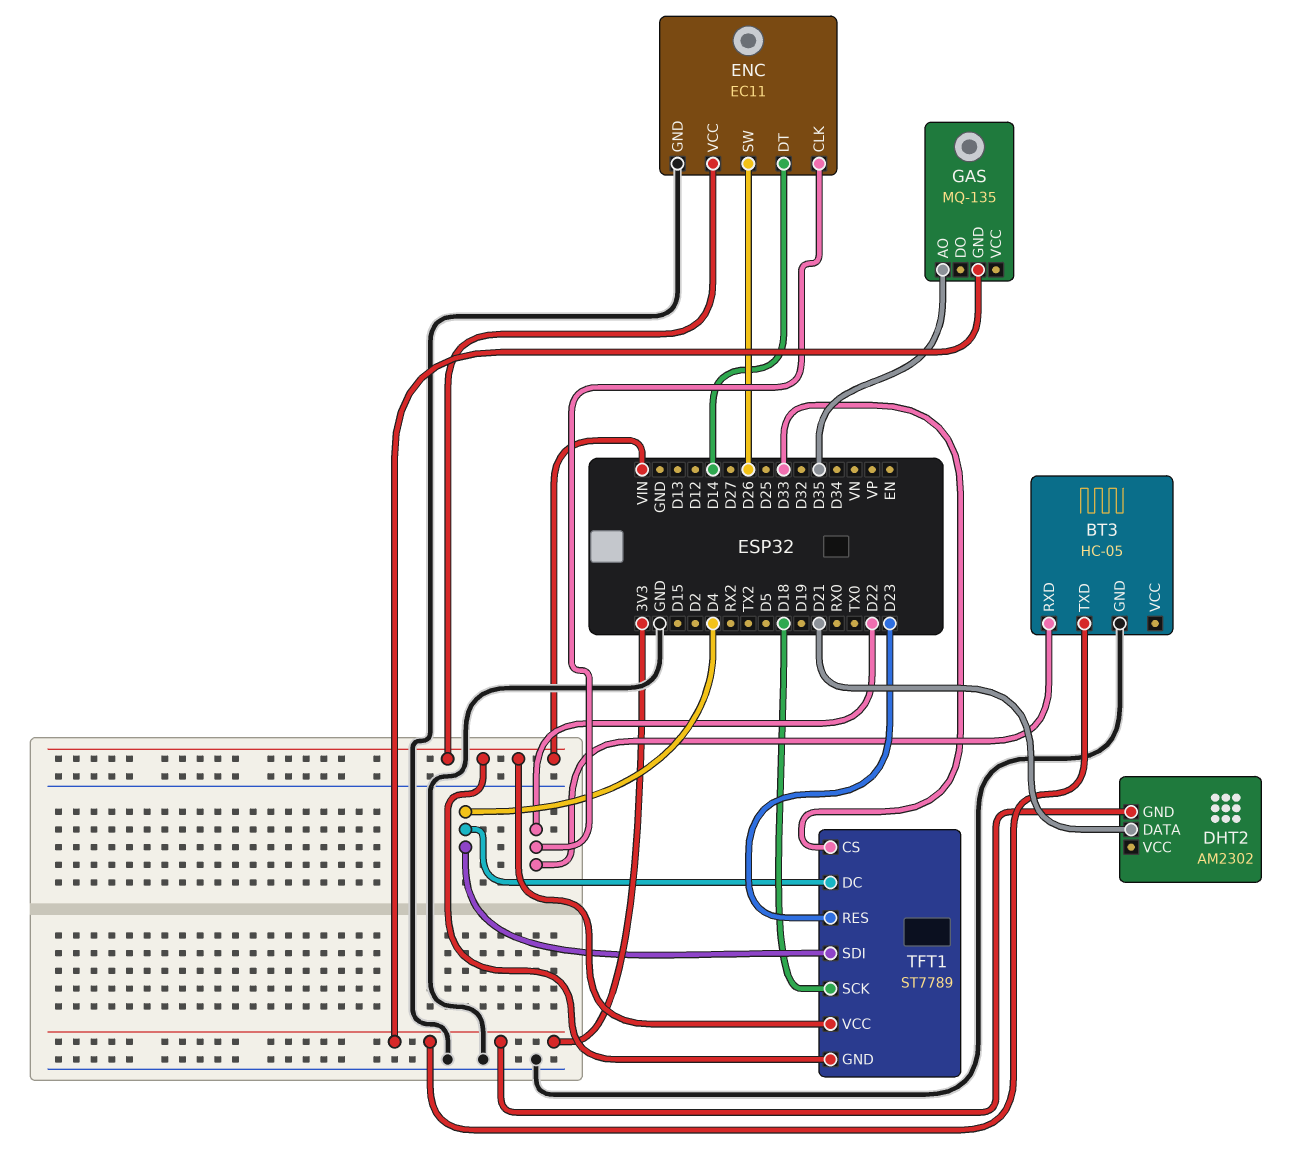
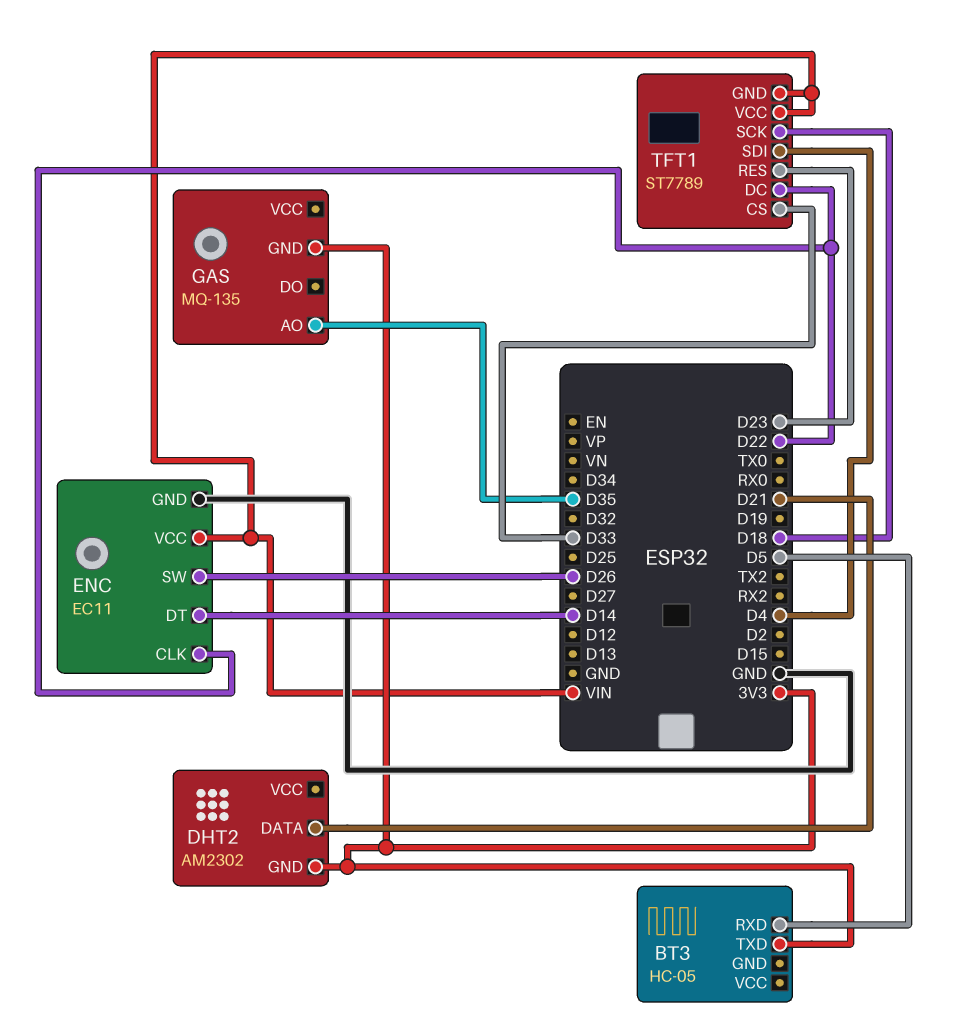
BT3 pin GND: GND -> none
BT3 pin RXD: D22 -> D5
TFT1 pin DC: D4 -> D22

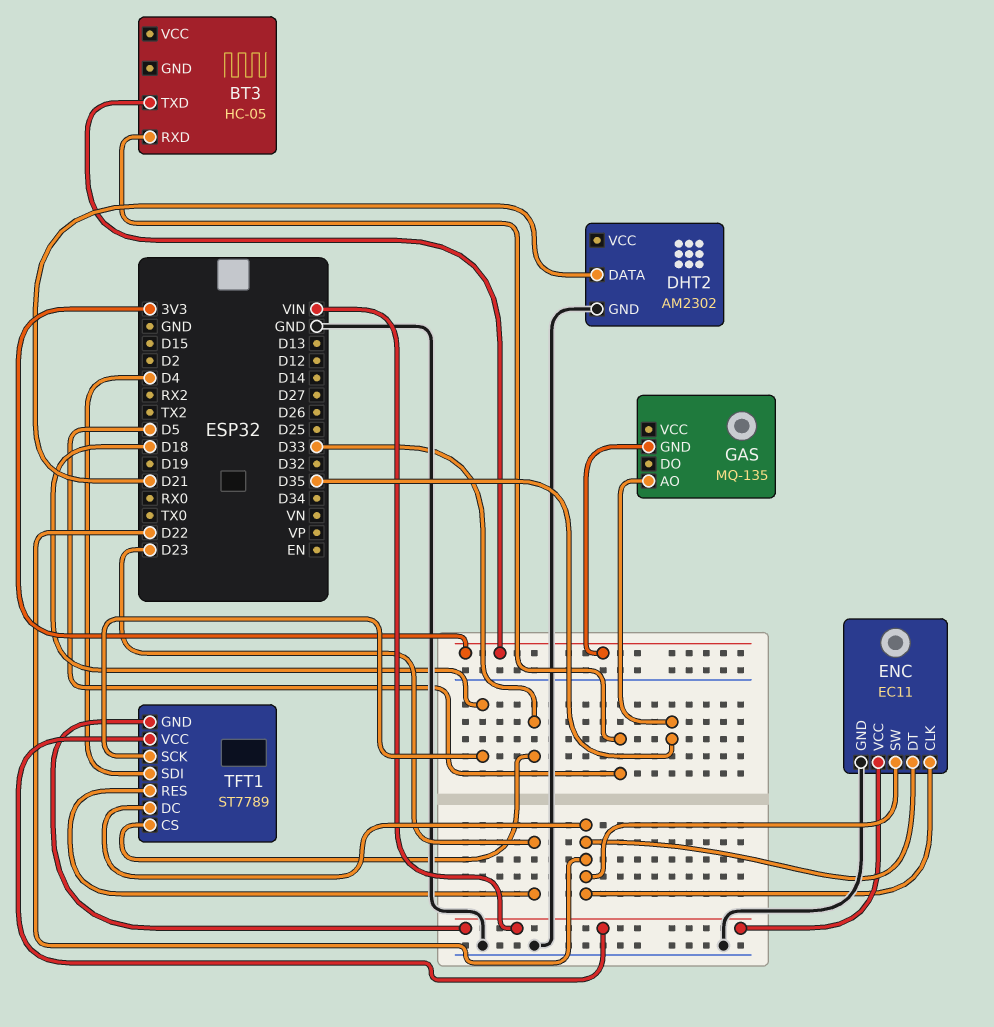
DHT2 pin GND: 3V3 -> GND
ENC pin DT: D14 -> D22
ENC pin SW: D26 -> D22

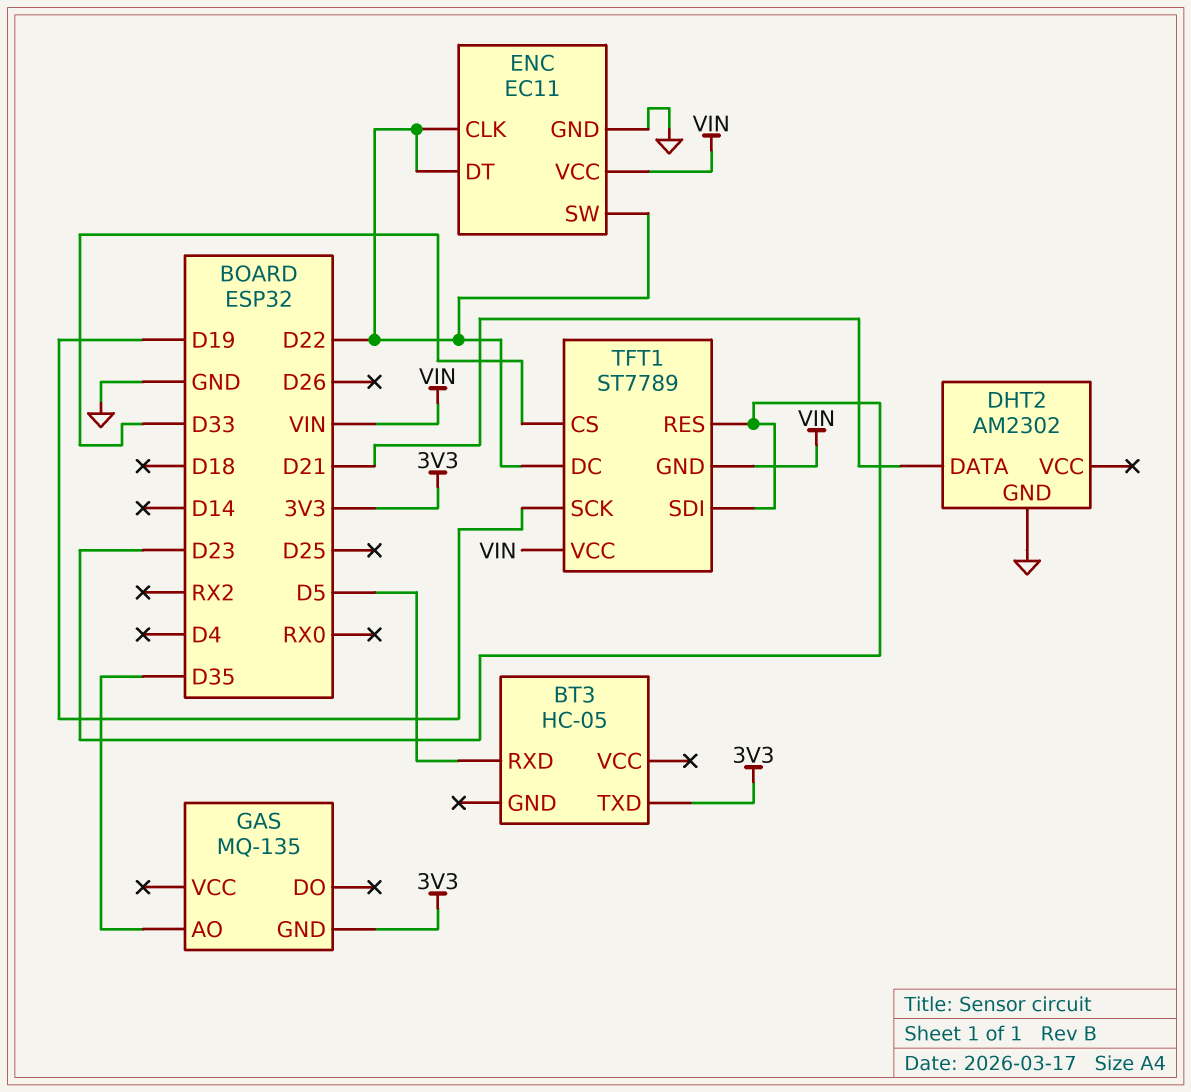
TFT1 pin SCK: D18 -> D19
TFT1 pin SDI: D4 -> D23

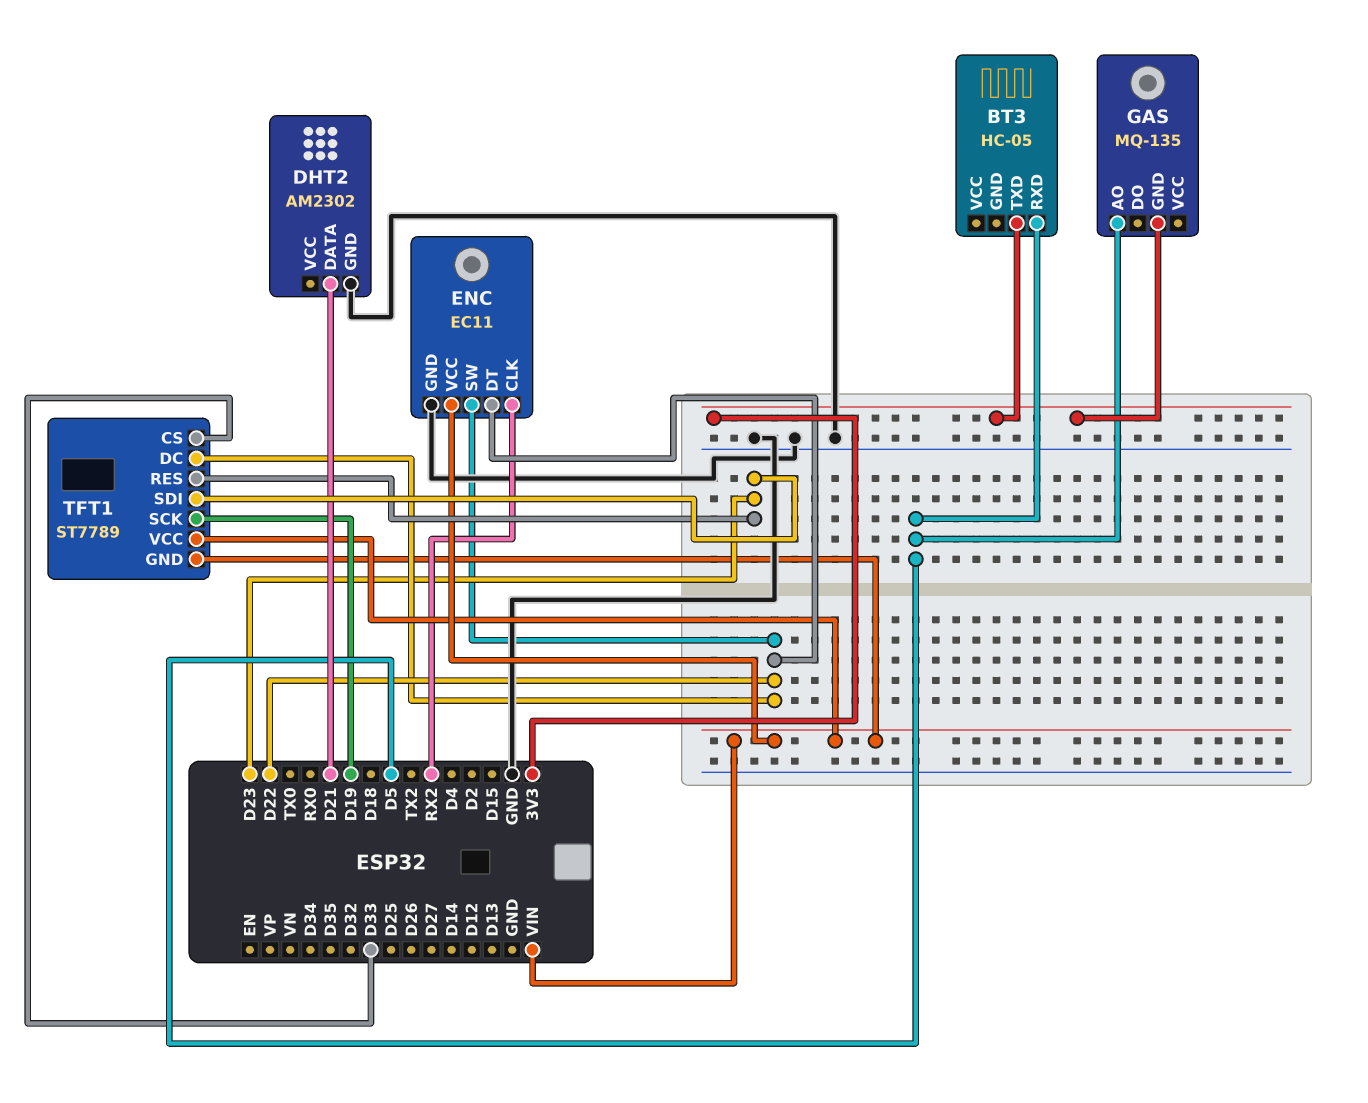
ENC pin CLK: D22 -> RX2
GAS pin AO: D35 -> D5

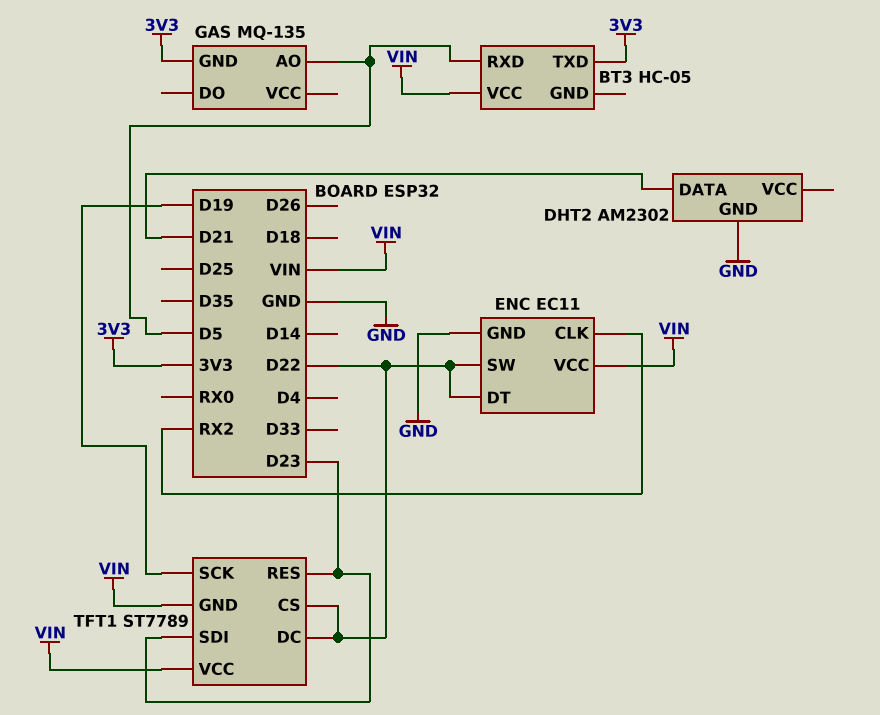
BT3 pin VCC: none -> VIN
TFT1 pin CS: D33 -> D22

